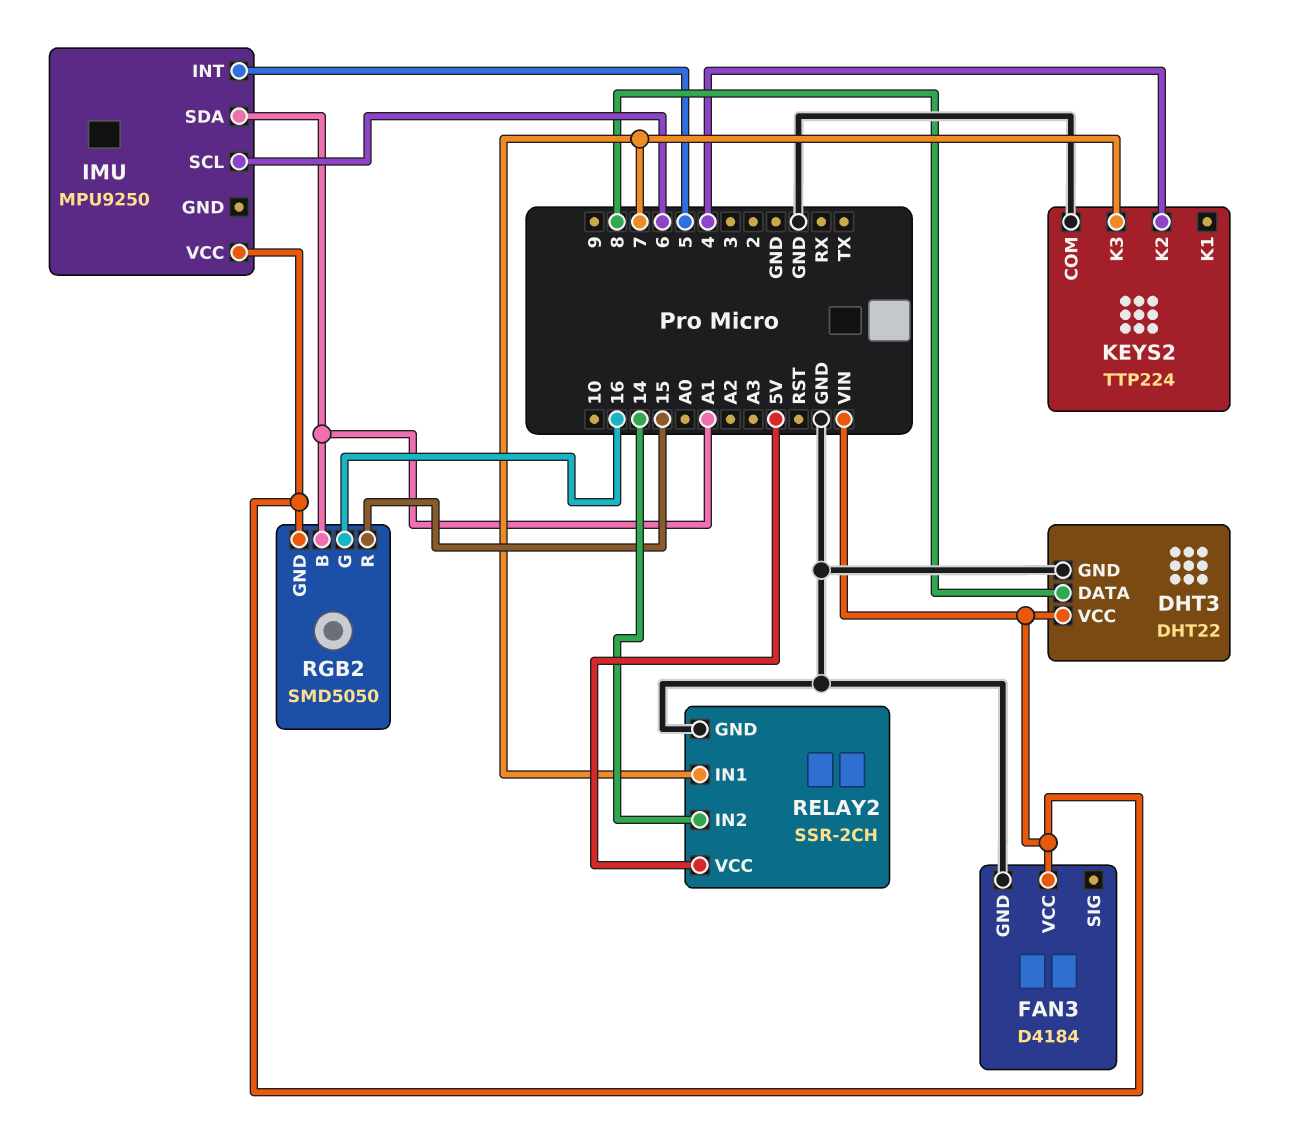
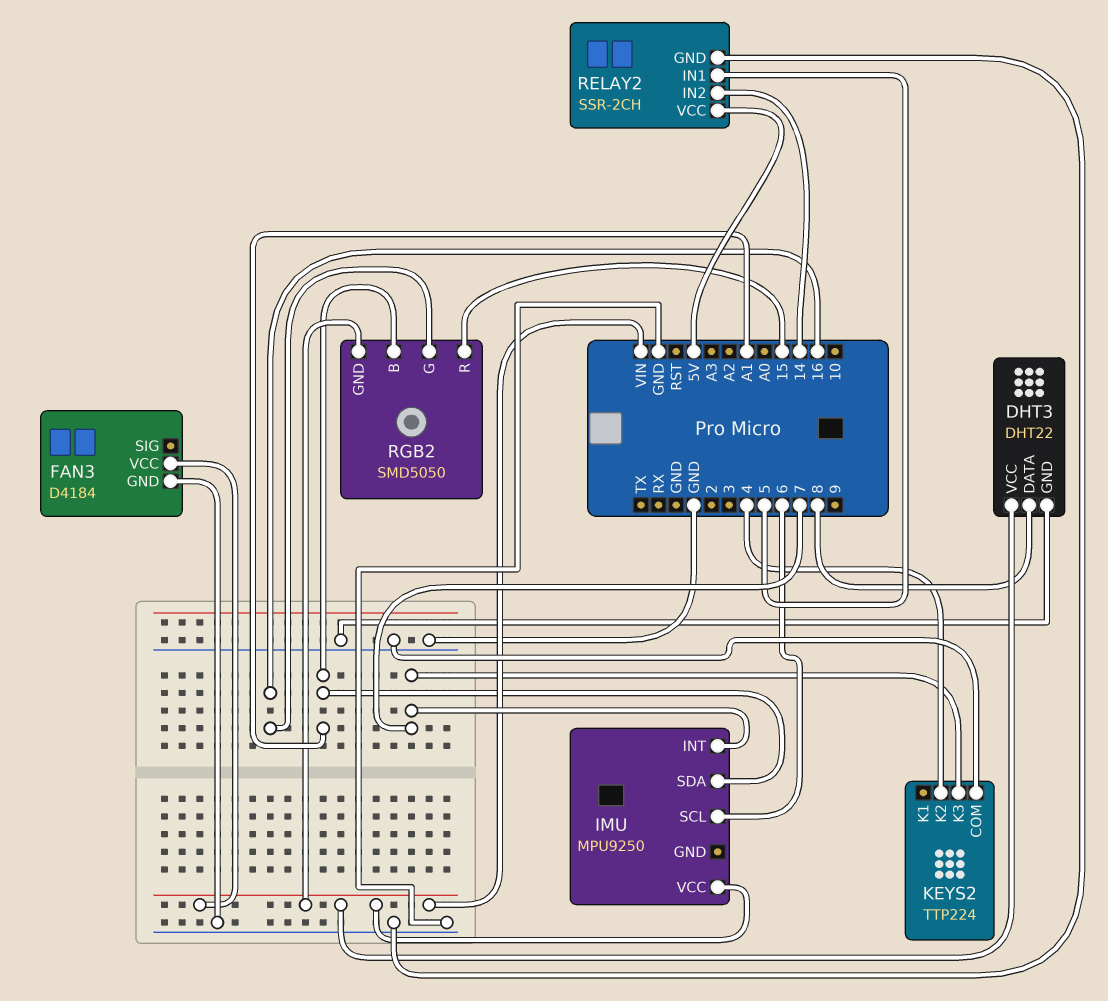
IMU pin INT: 5 -> 7
RELAY2 pin IN1: 7 -> 5

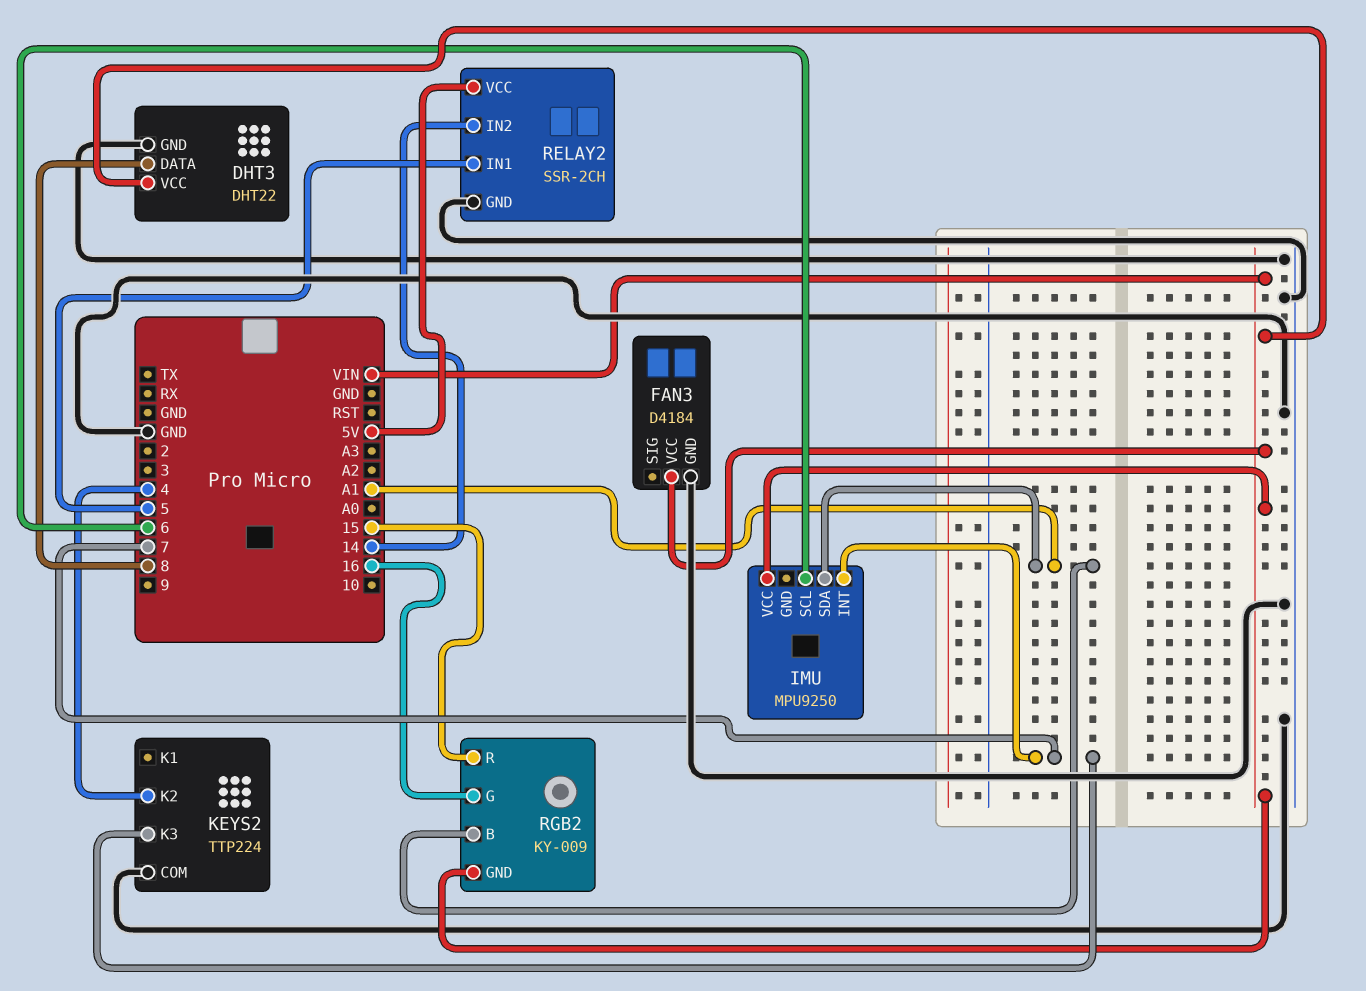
RGB2: SMD5050 -> KY-009

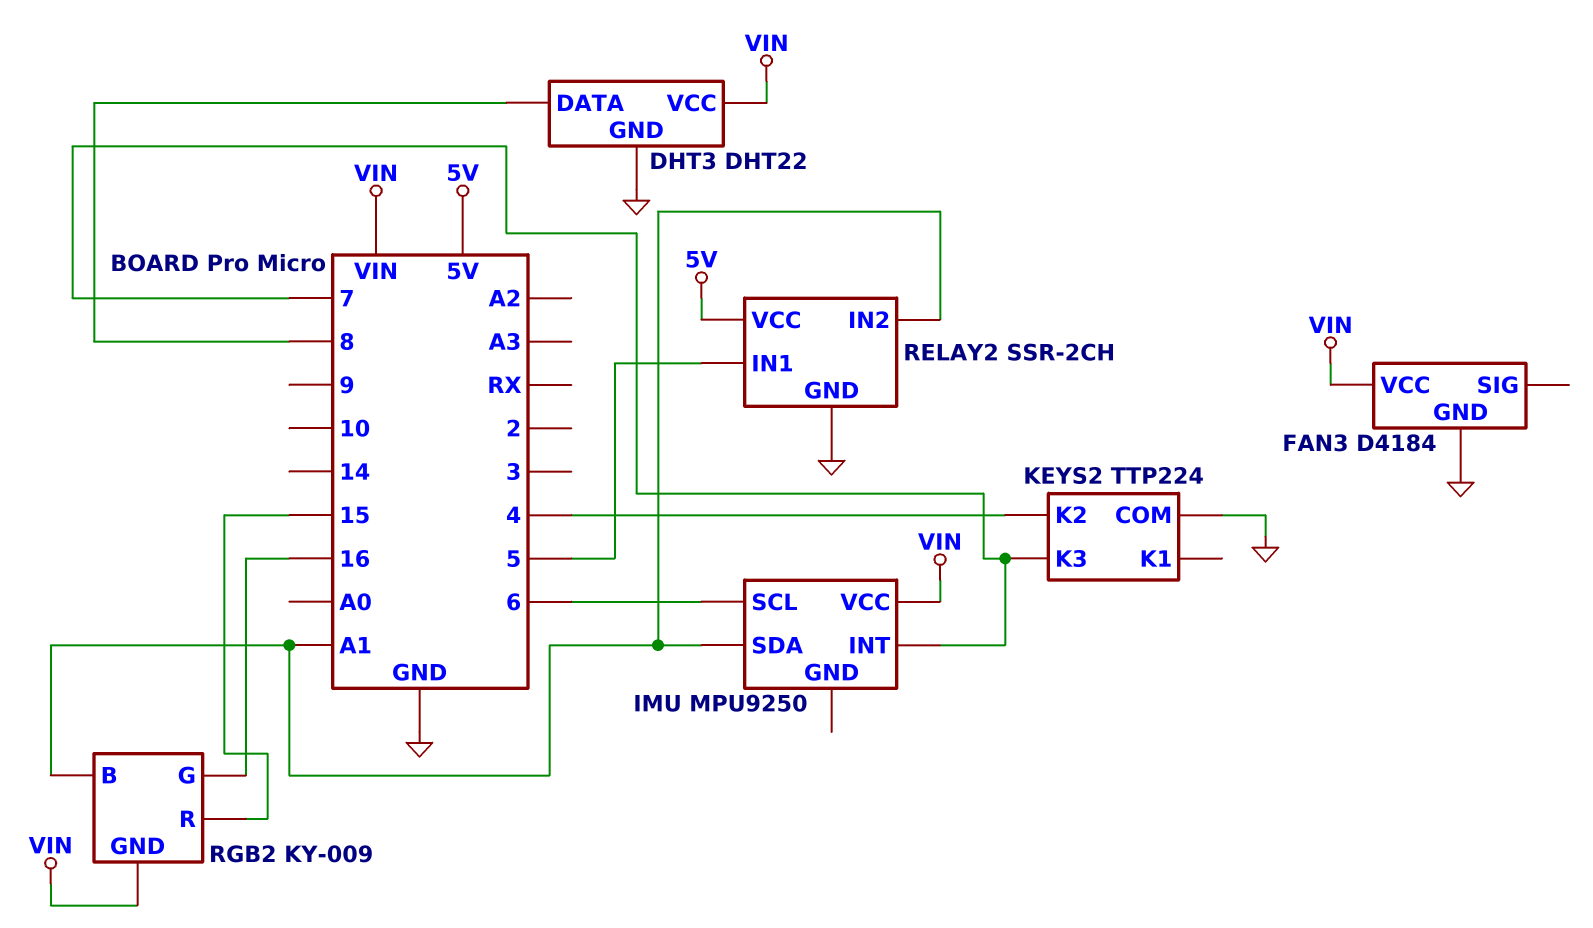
RELAY2 pin IN2: 14 -> A1

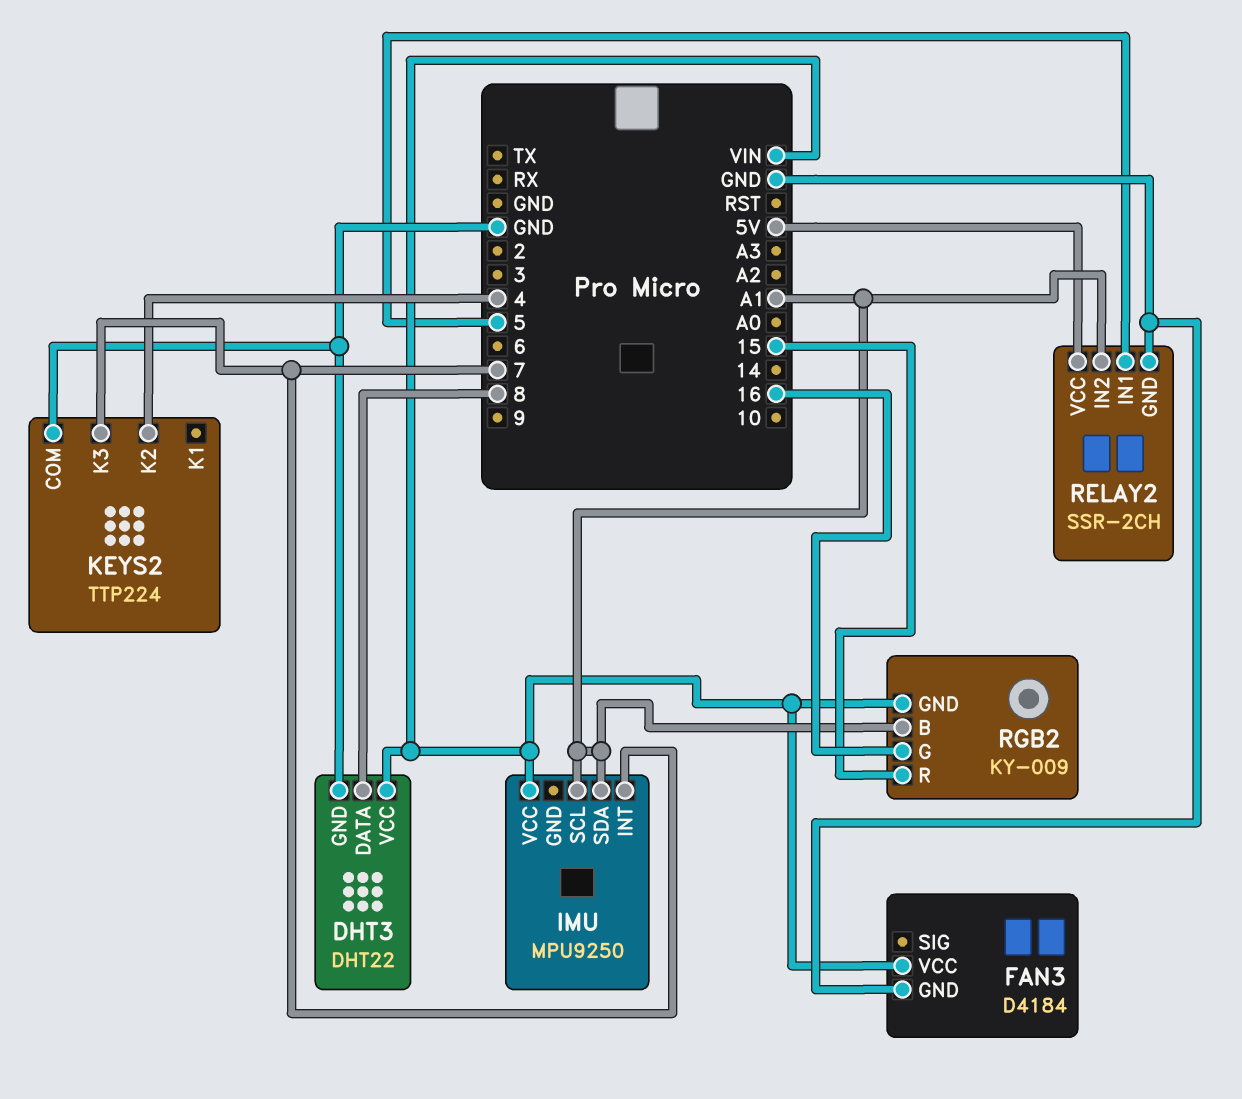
IMU pin SCL: 6 -> A1

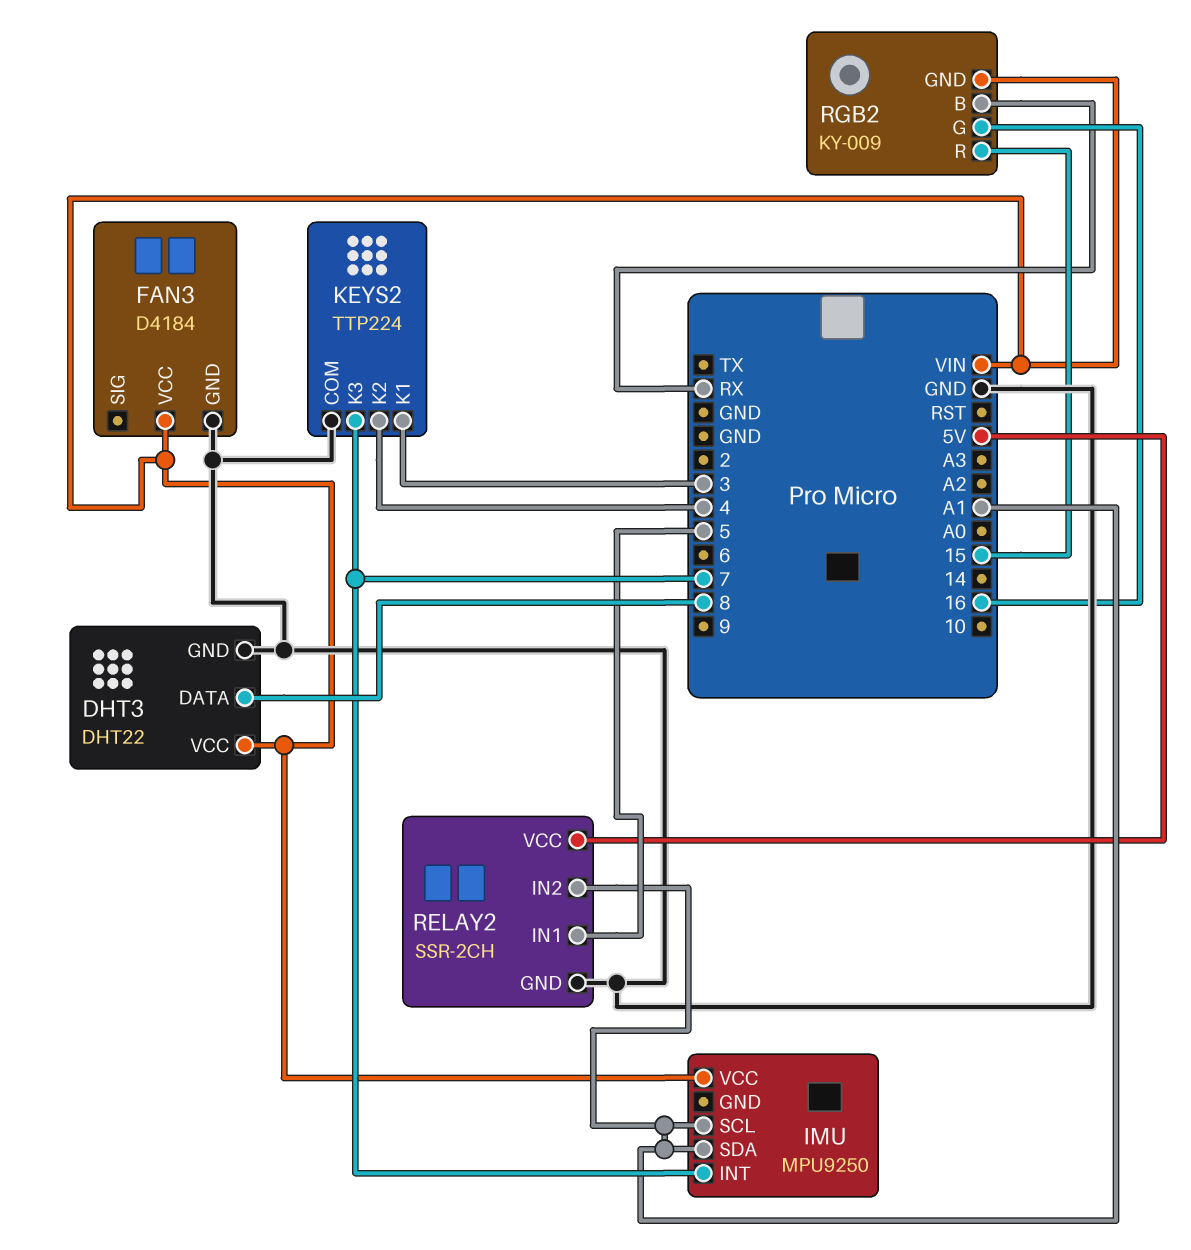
KEYS2 pin K1: none -> 3
RGB2 pin B: A1 -> RX

